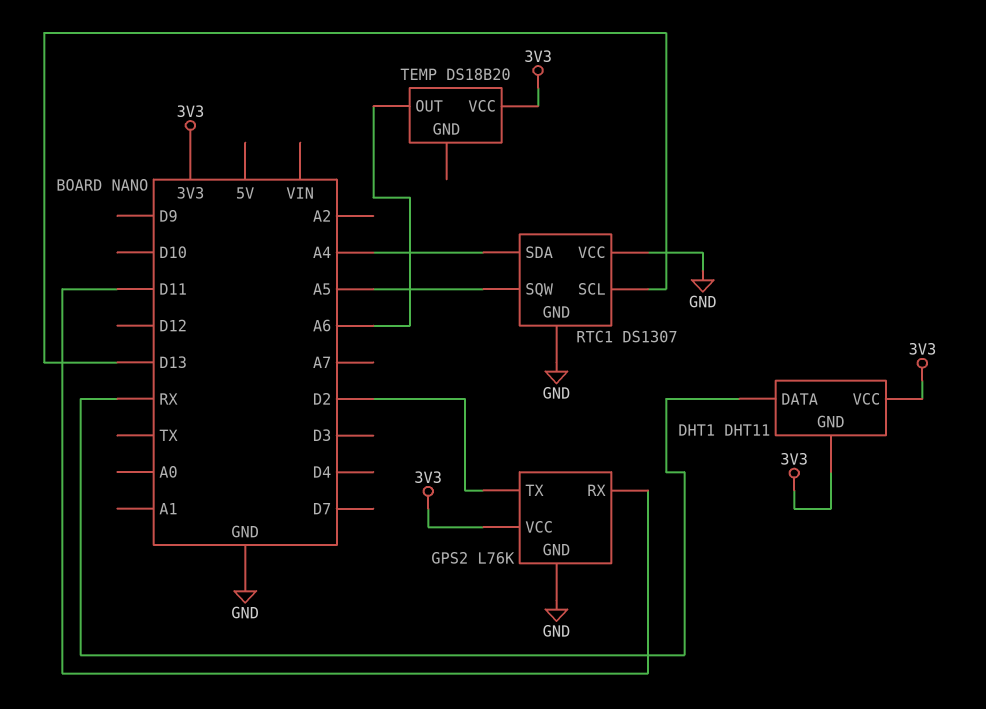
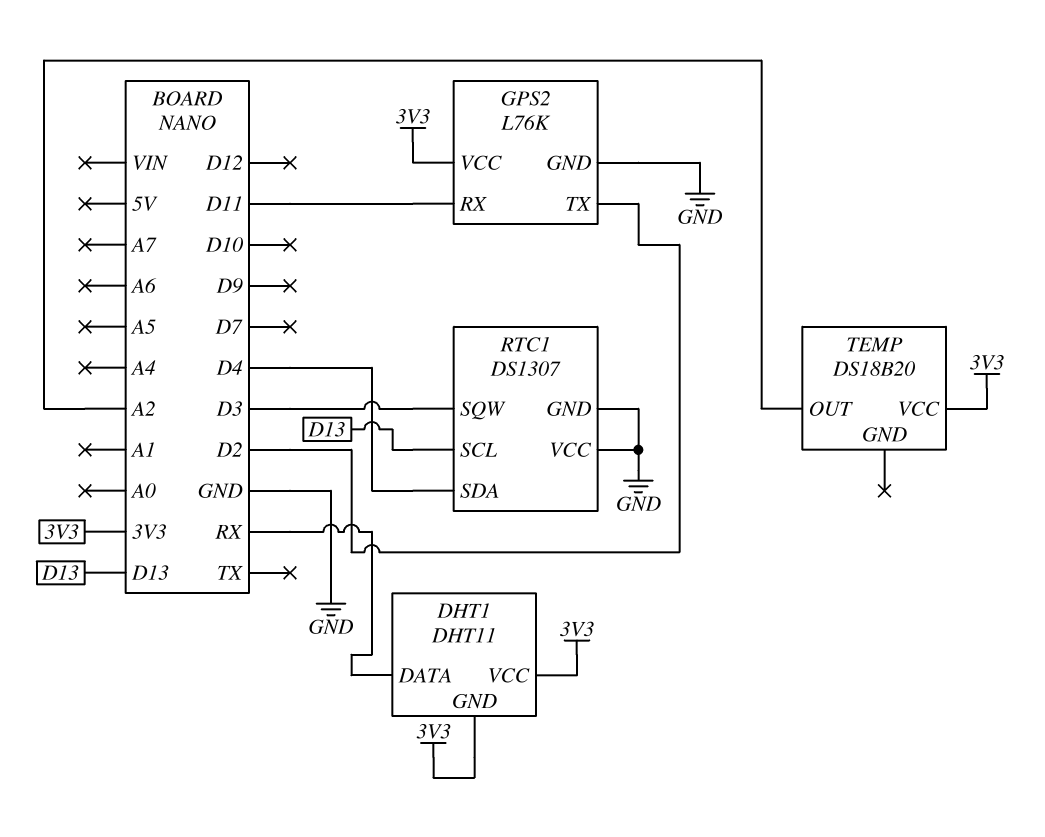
RTC1 pin SDA: A4 -> D4
RTC1 pin SQW: A5 -> D3
TEMP pin OUT: A6 -> A2

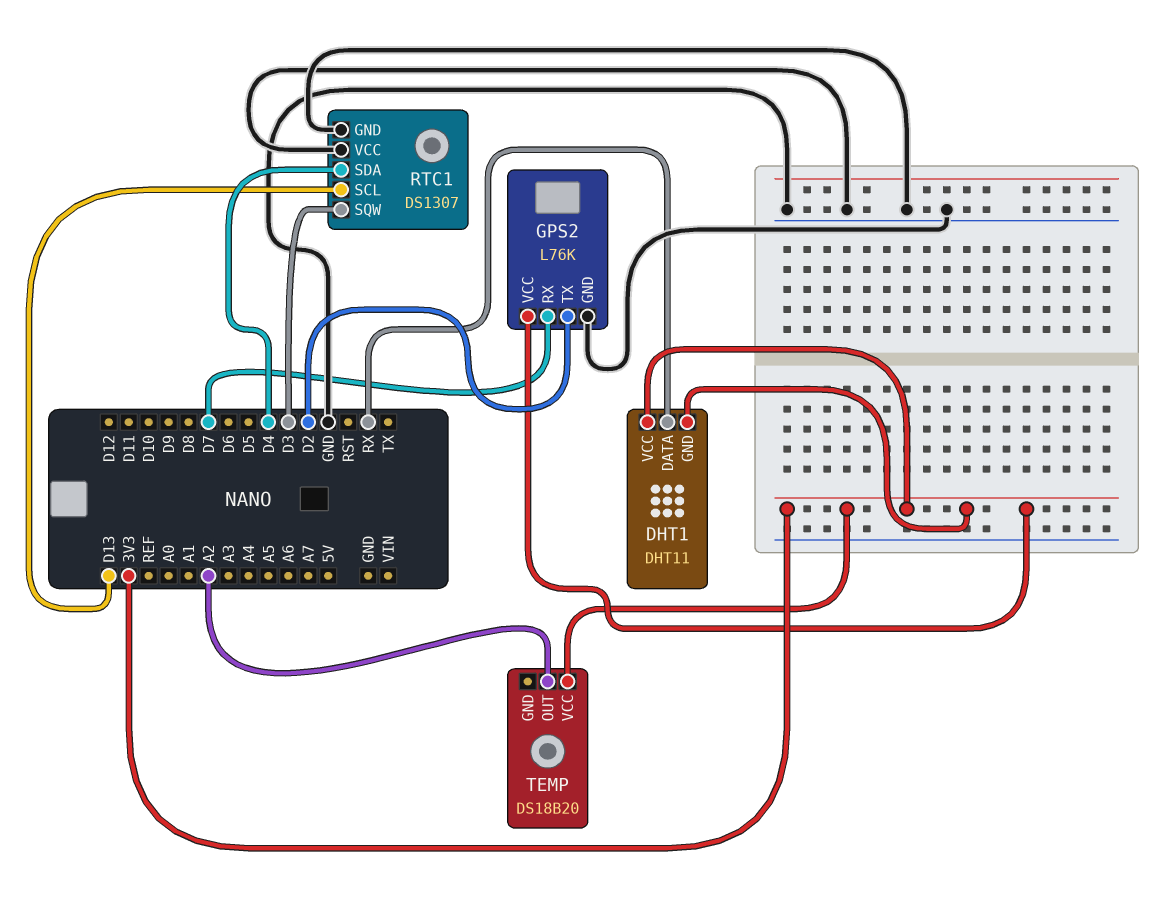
GPS2 pin RX: D11 -> D7

